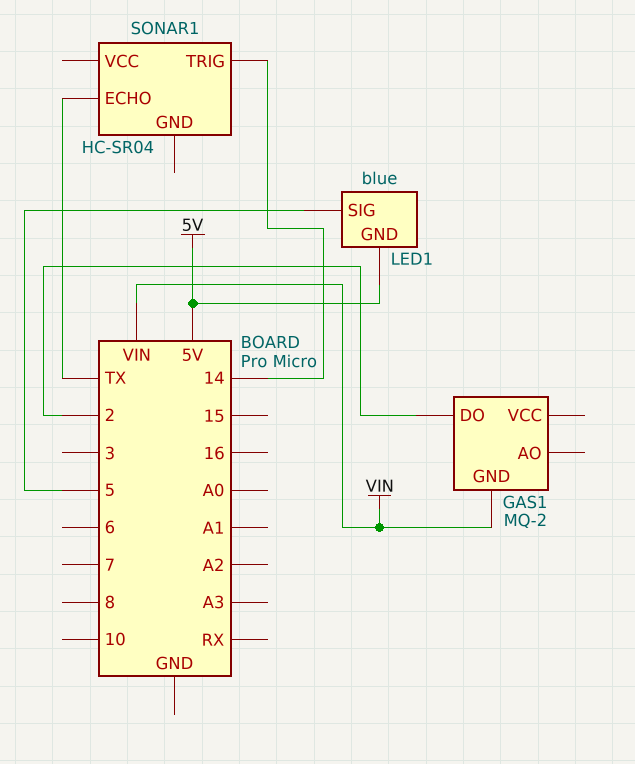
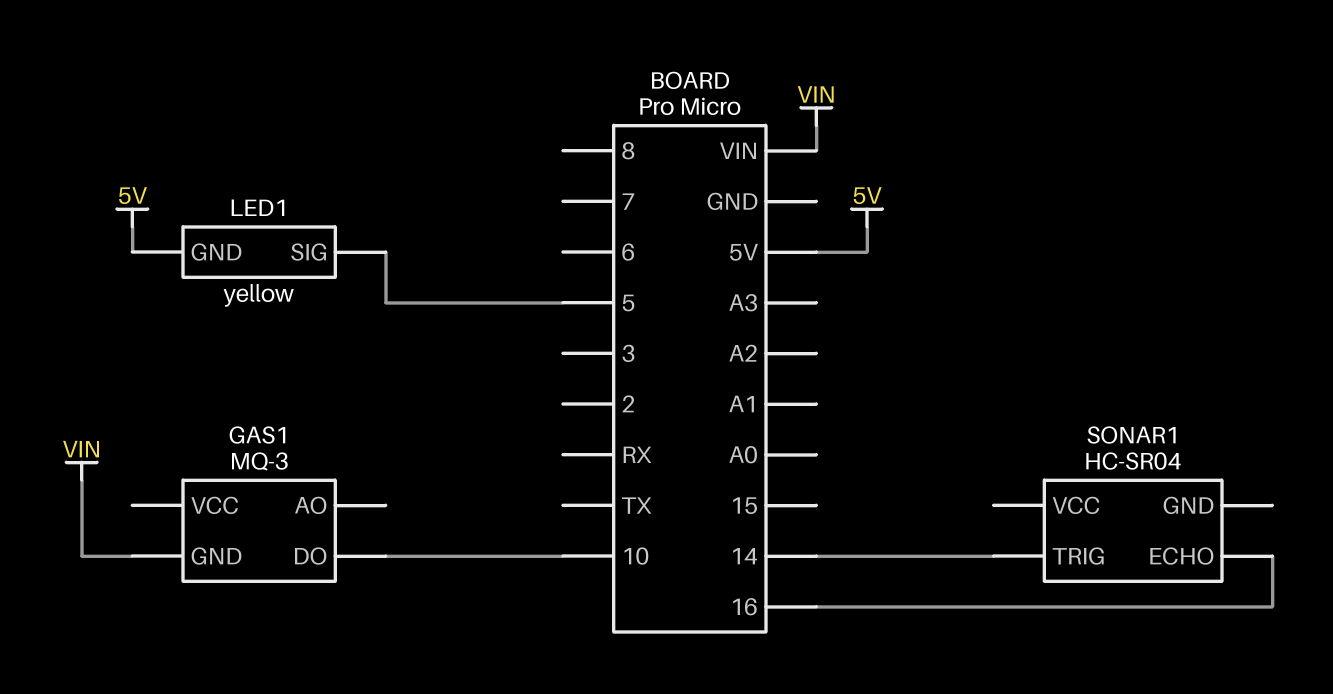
GAS1: MQ-2 -> MQ-3
GAS1 pin DO: 2 -> 10
LED1: blue -> yellow
SONAR1 pin ECHO: TX -> 16

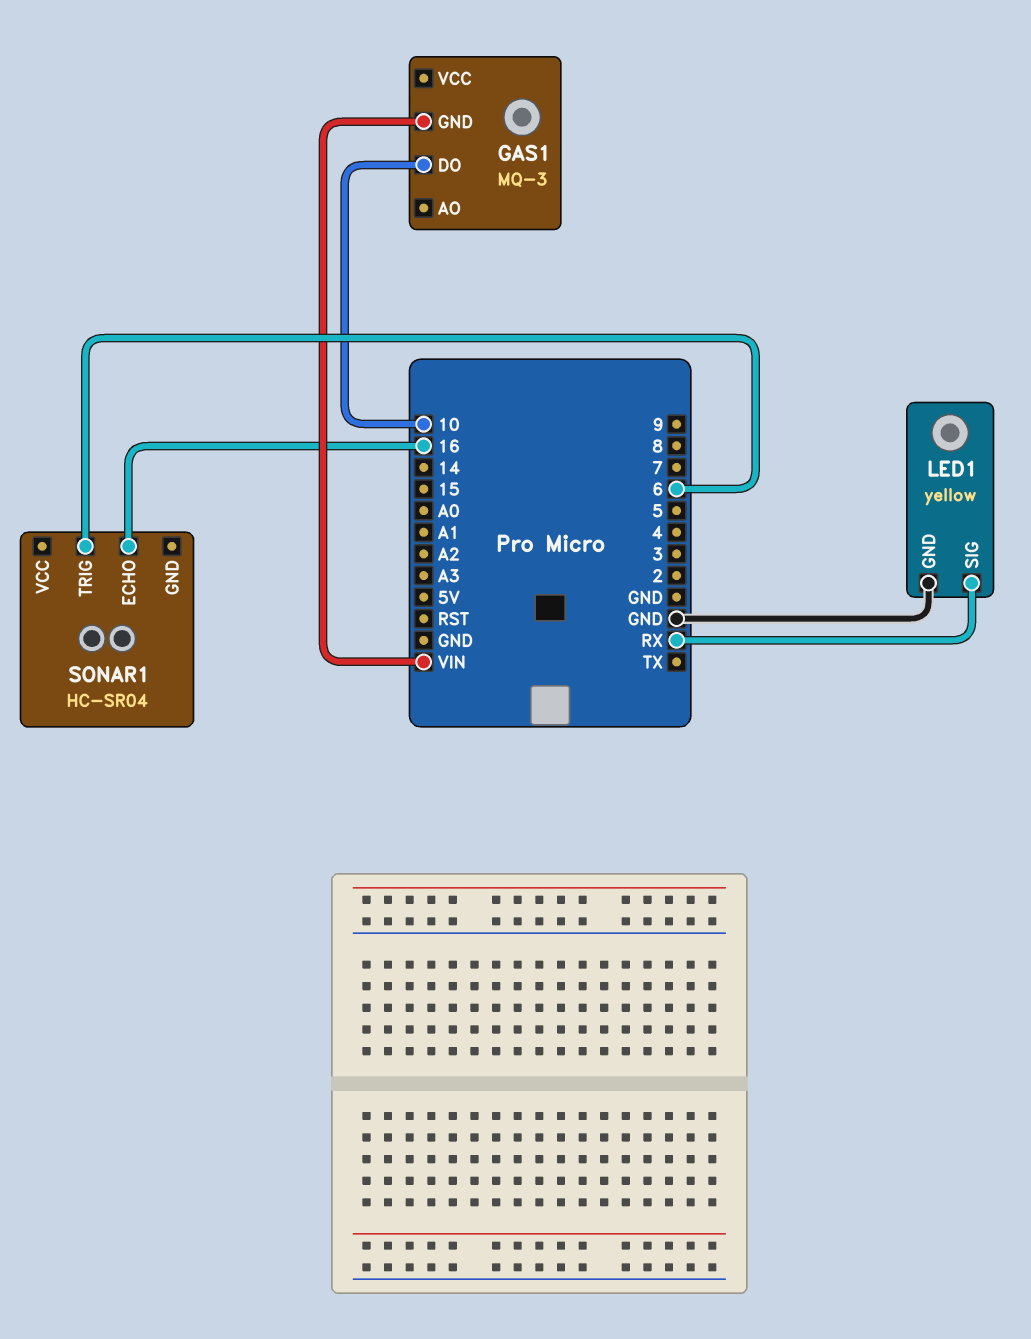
LED1 pin GND: 5V -> GND
LED1 pin SIG: 5 -> RX
SONAR1 pin TRIG: 14 -> 6

